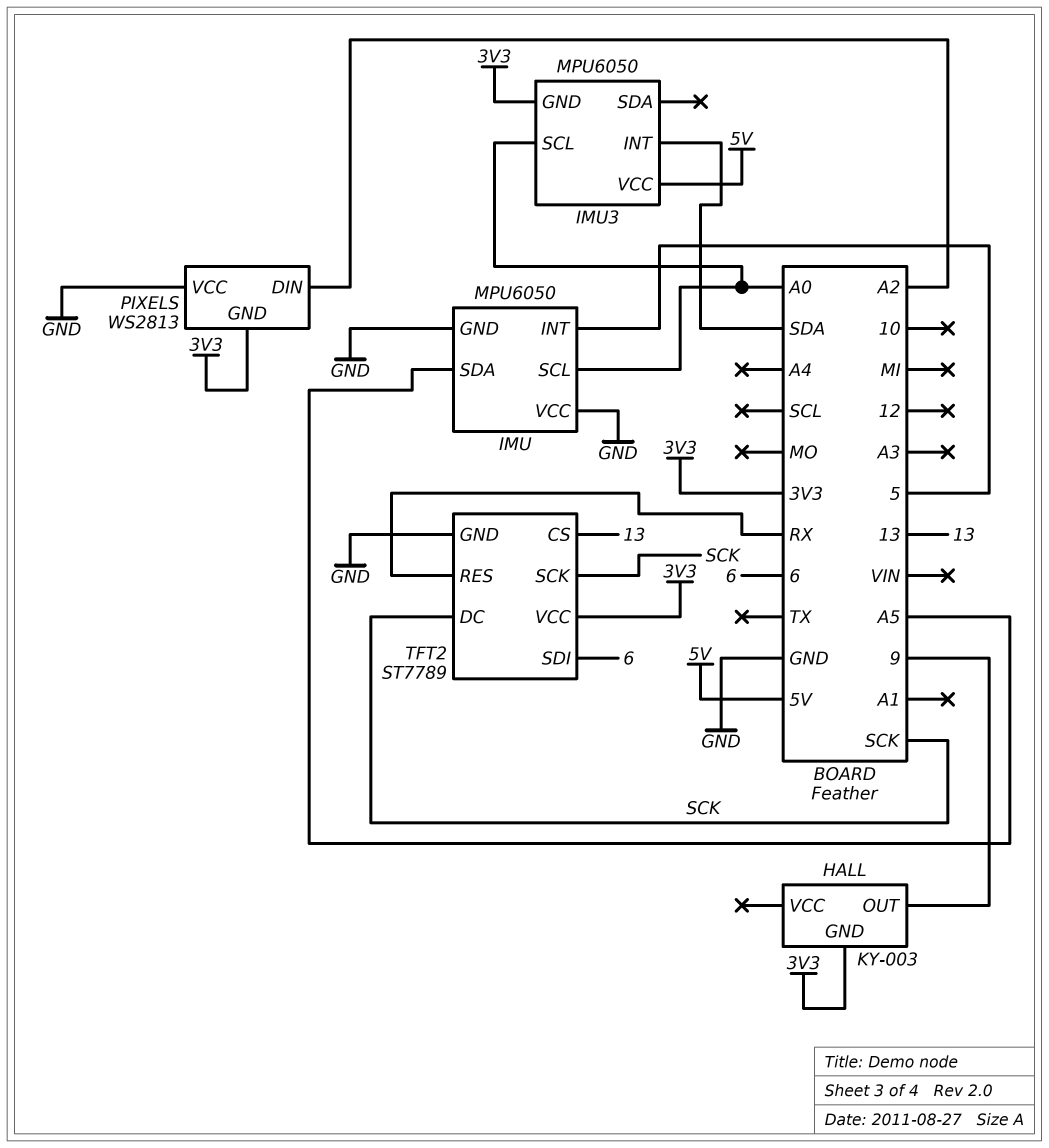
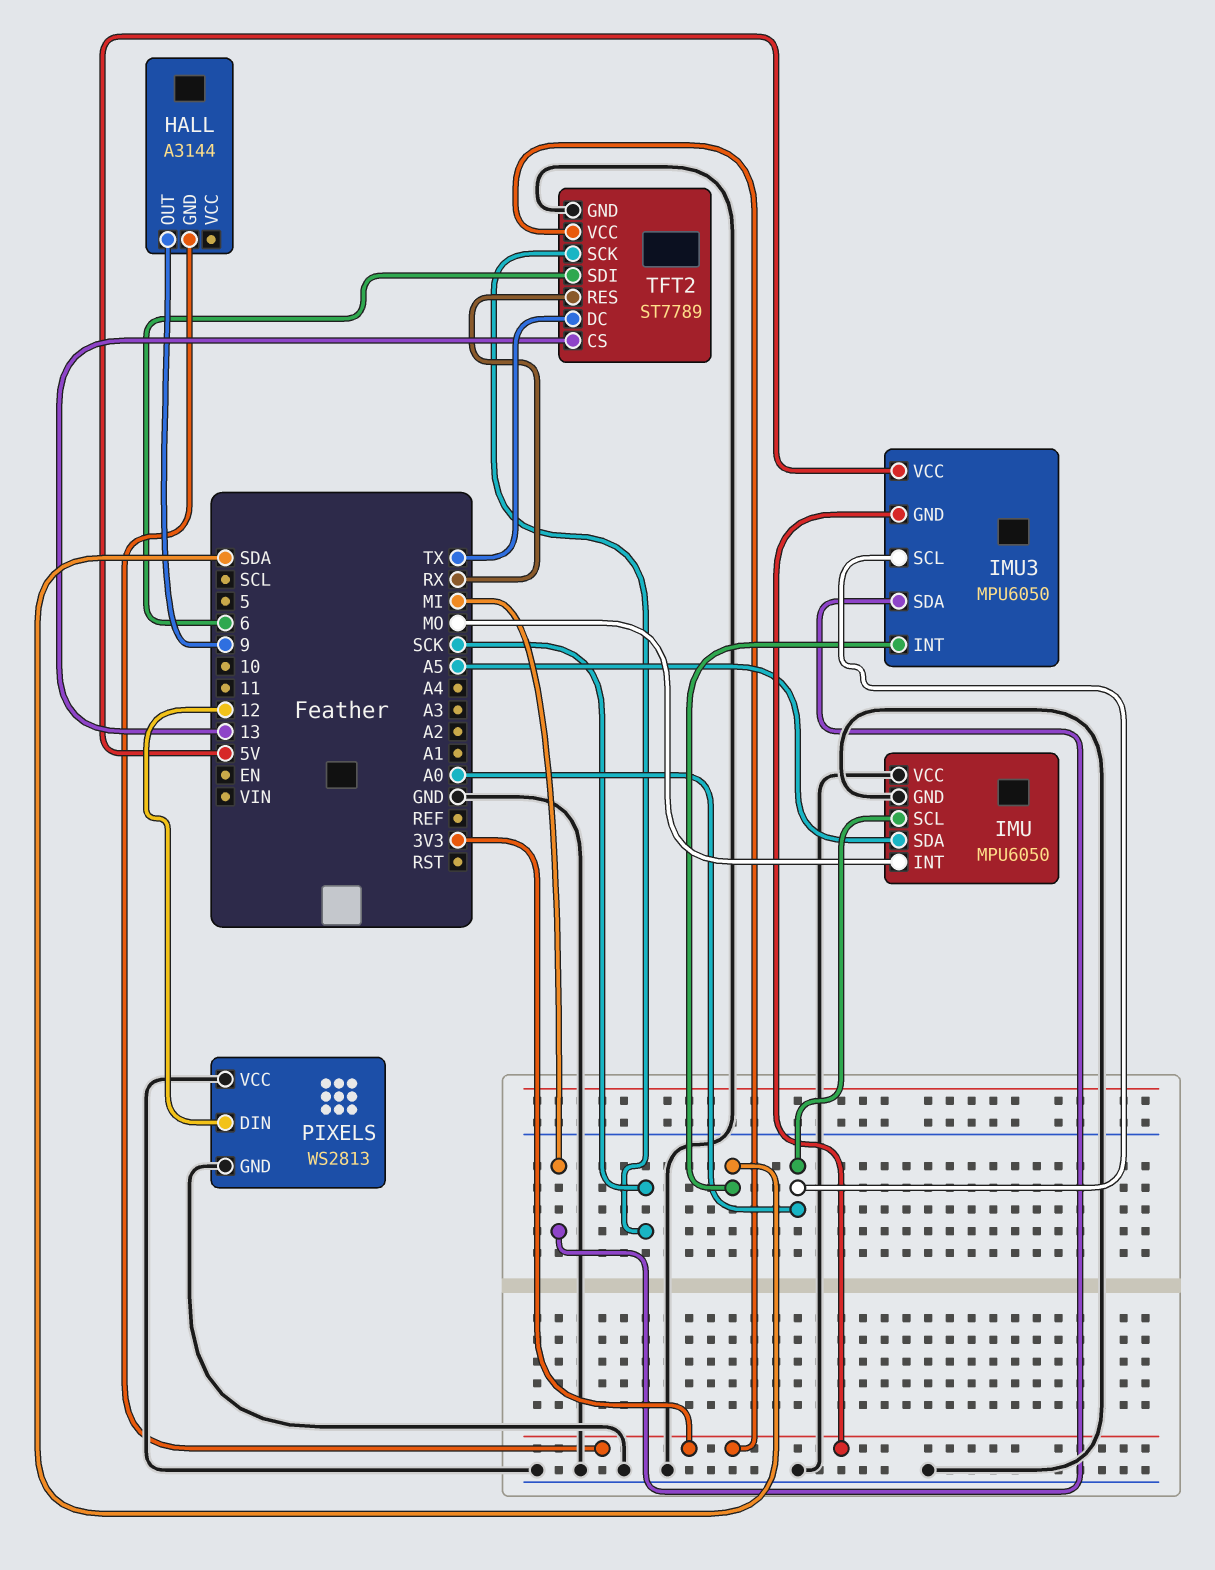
HALL: KY-003 -> A3144
IMU pin INT: 5 -> MO
IMU3 pin SDA: none -> MI
PIXELS pin DIN: A2 -> 12
PIXELS pin GND: 3V3 -> GND
TFT2 pin DC: SCK -> TX

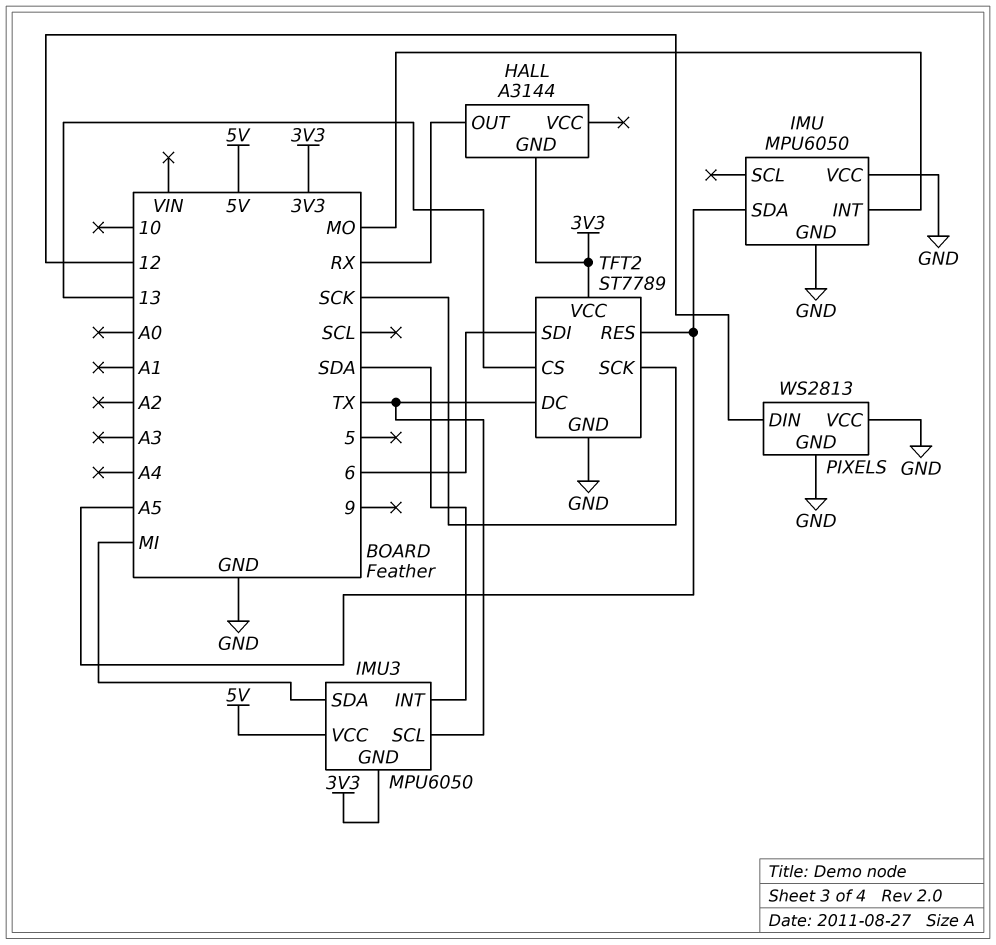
HALL pin OUT: 9 -> RX
IMU pin SCL: A0 -> none
IMU3 pin SCL: A0 -> TX
TFT2 pin RES: RX -> A5

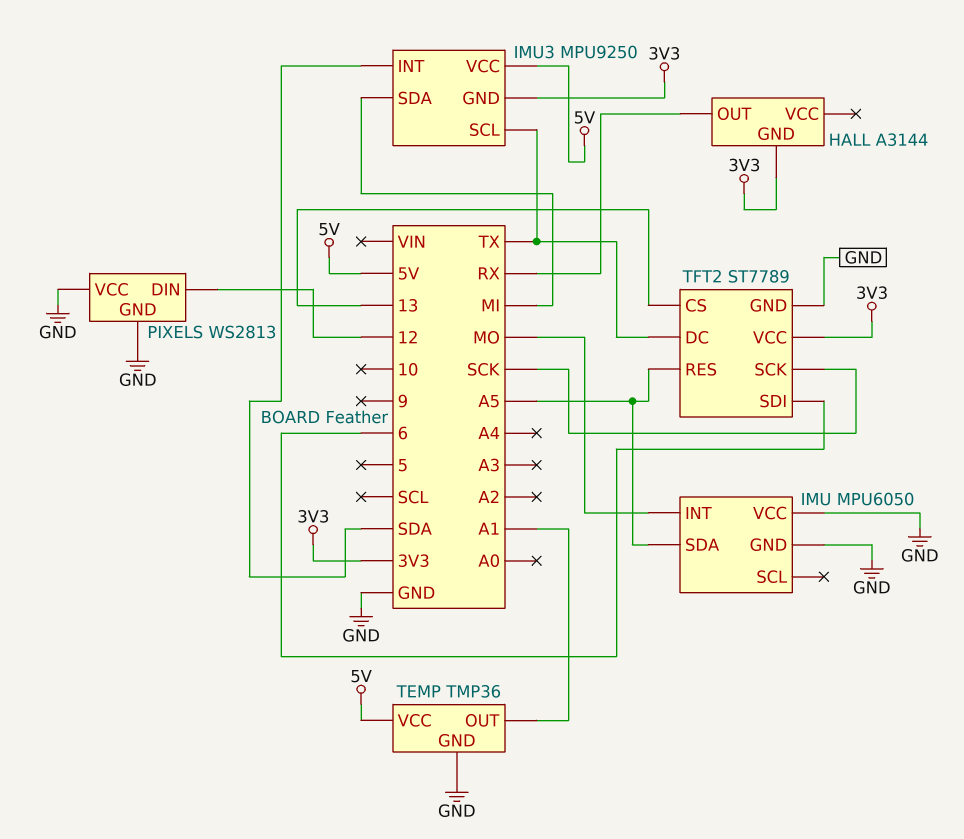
IMU3: MPU6050 -> MPU9250
TEMP: none -> TMP36
TEMP pin GND: none -> GND
TEMP pin OUT: none -> A1
TEMP pin VCC: none -> 5V

